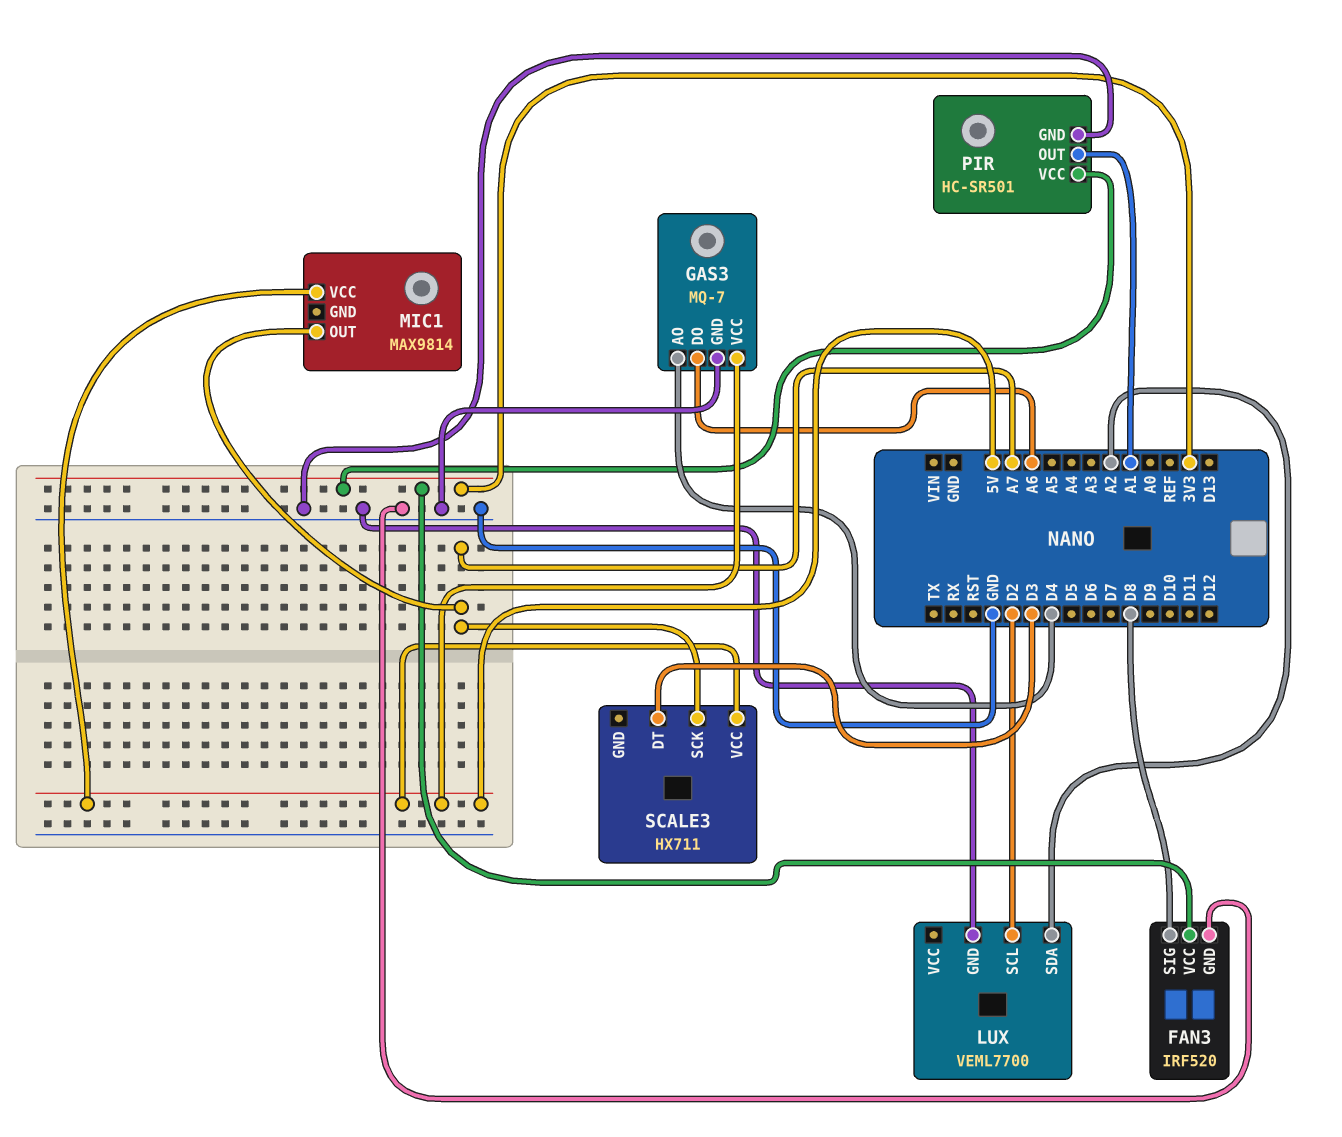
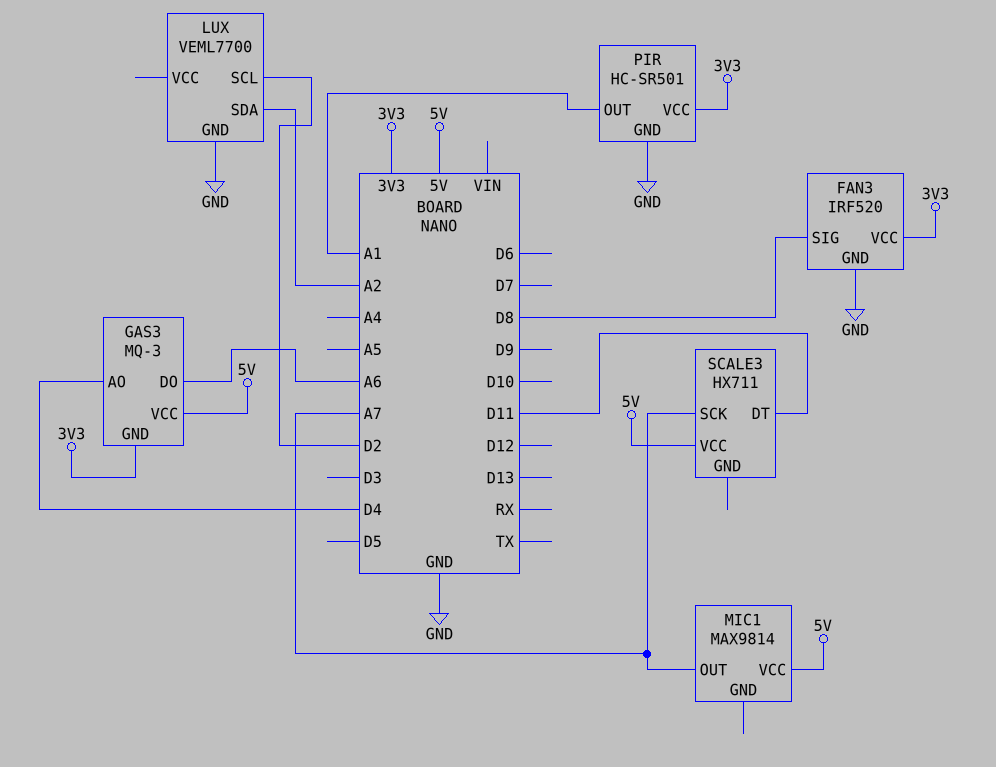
GAS3: MQ-7 -> MQ-3
GAS3 pin GND: GND -> 3V3
SCALE3 pin DT: D3 -> D11

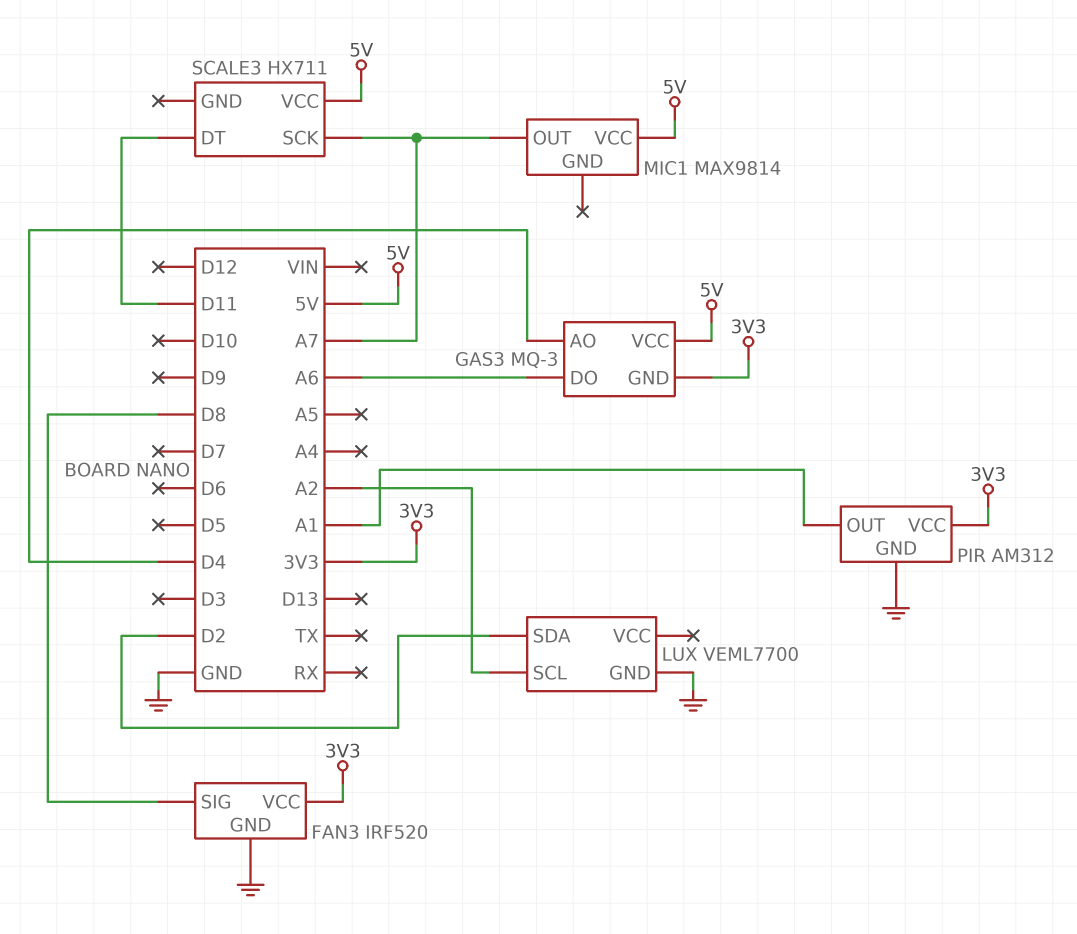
LUX pin SCL: D2 -> A2
LUX pin SDA: A2 -> D2
PIR: HC-SR501 -> AM312

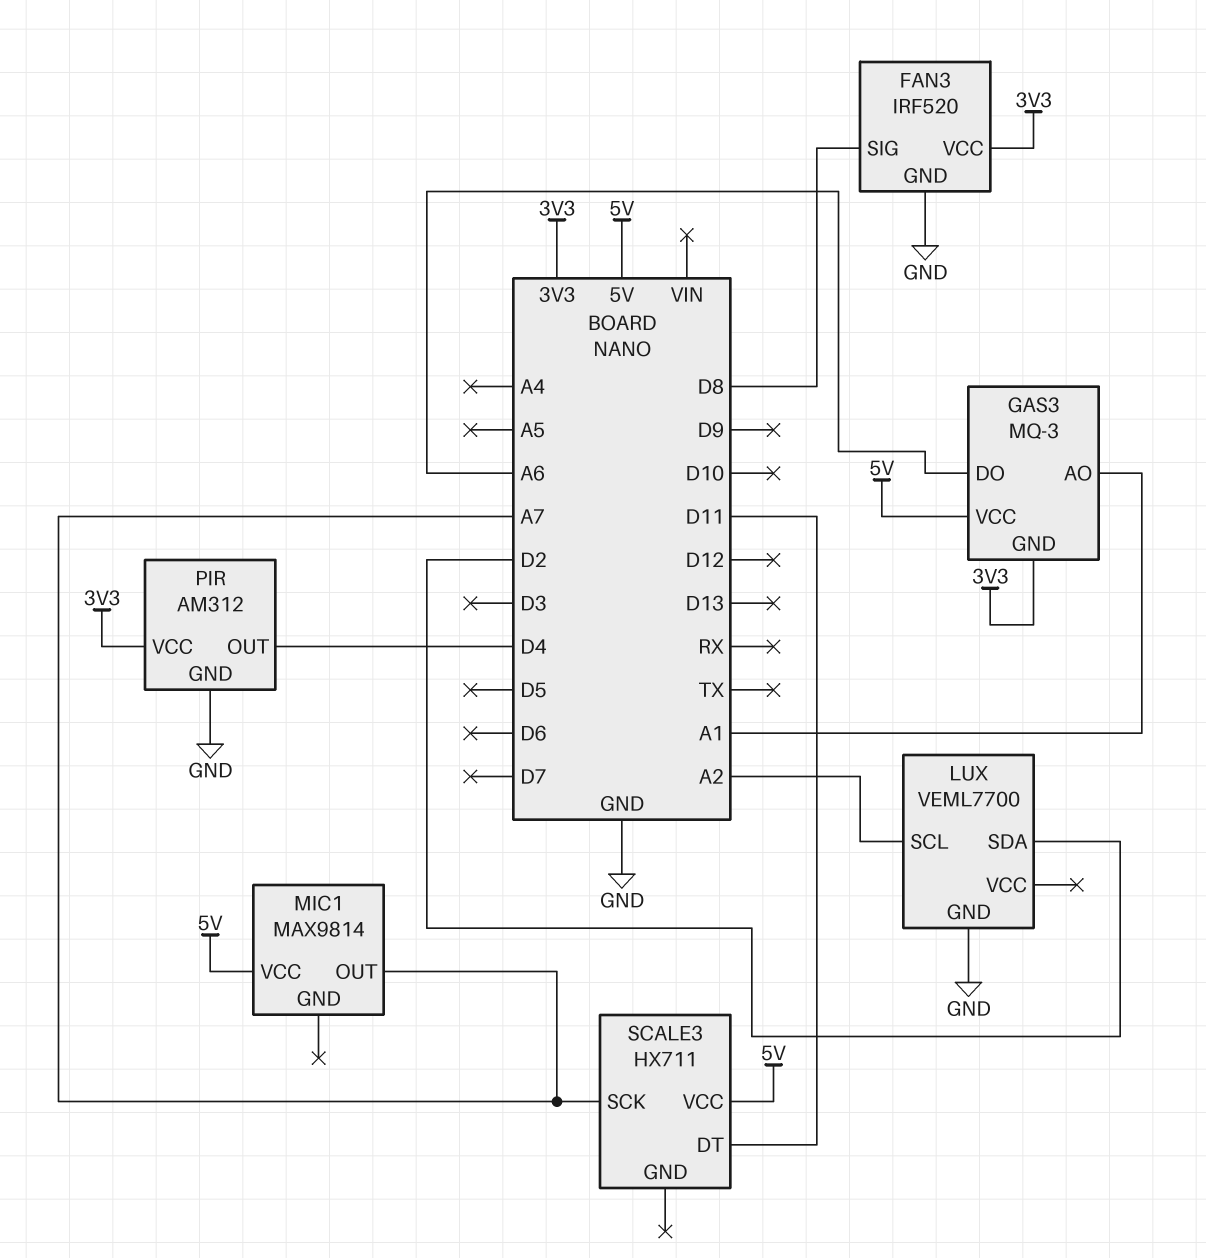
GAS3 pin AO: D4 -> A1
PIR pin OUT: A1 -> D4

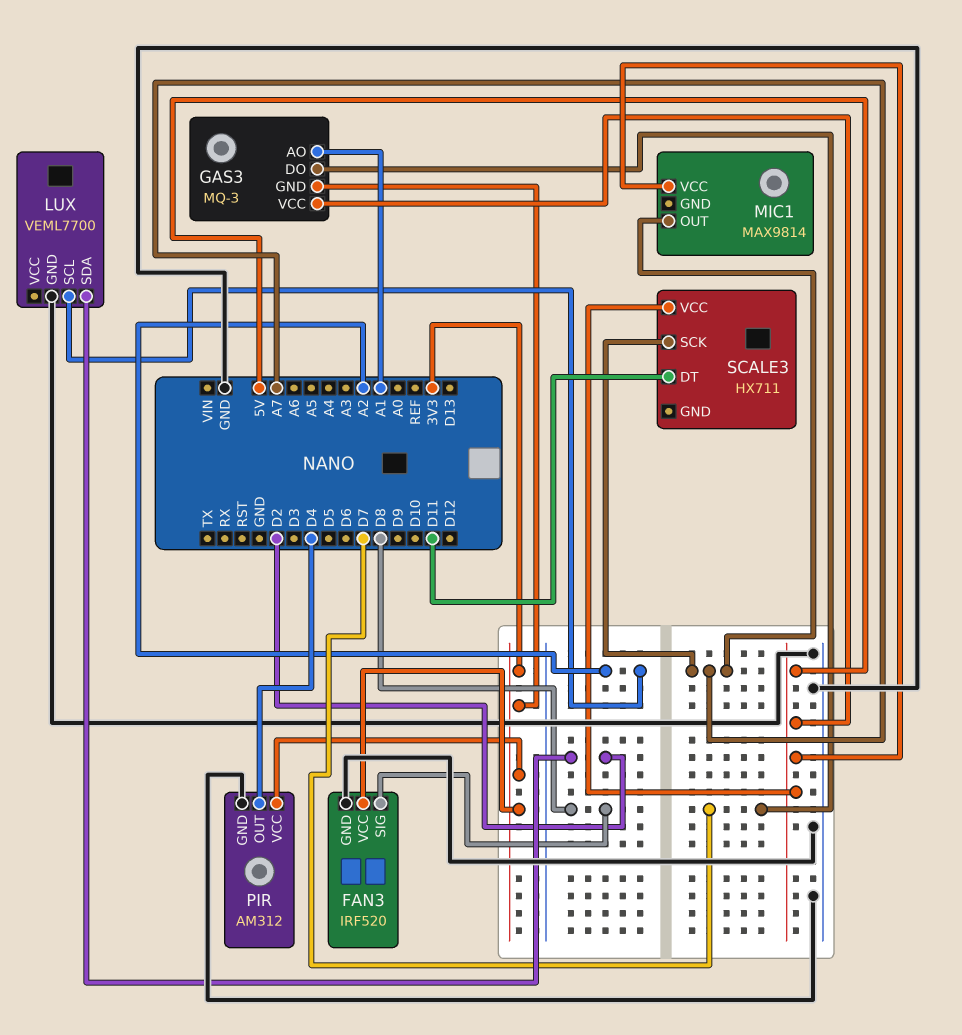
GAS3 pin DO: A6 -> D7

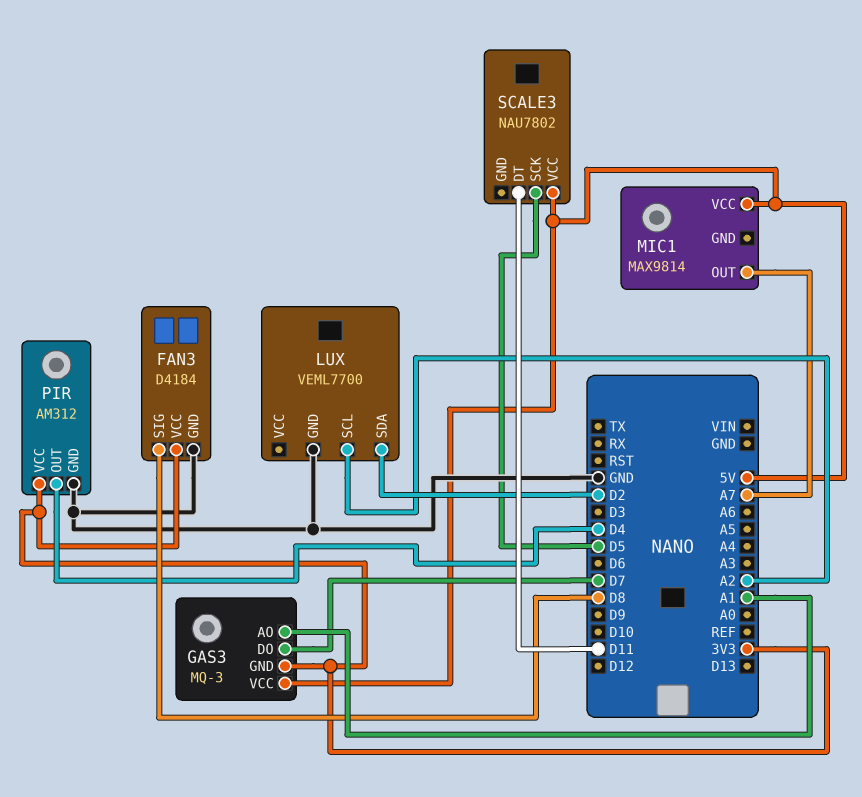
FAN3: IRF520 -> D4184
SCALE3: HX711 -> NAU7802
SCALE3 pin SCK: A7 -> D5

